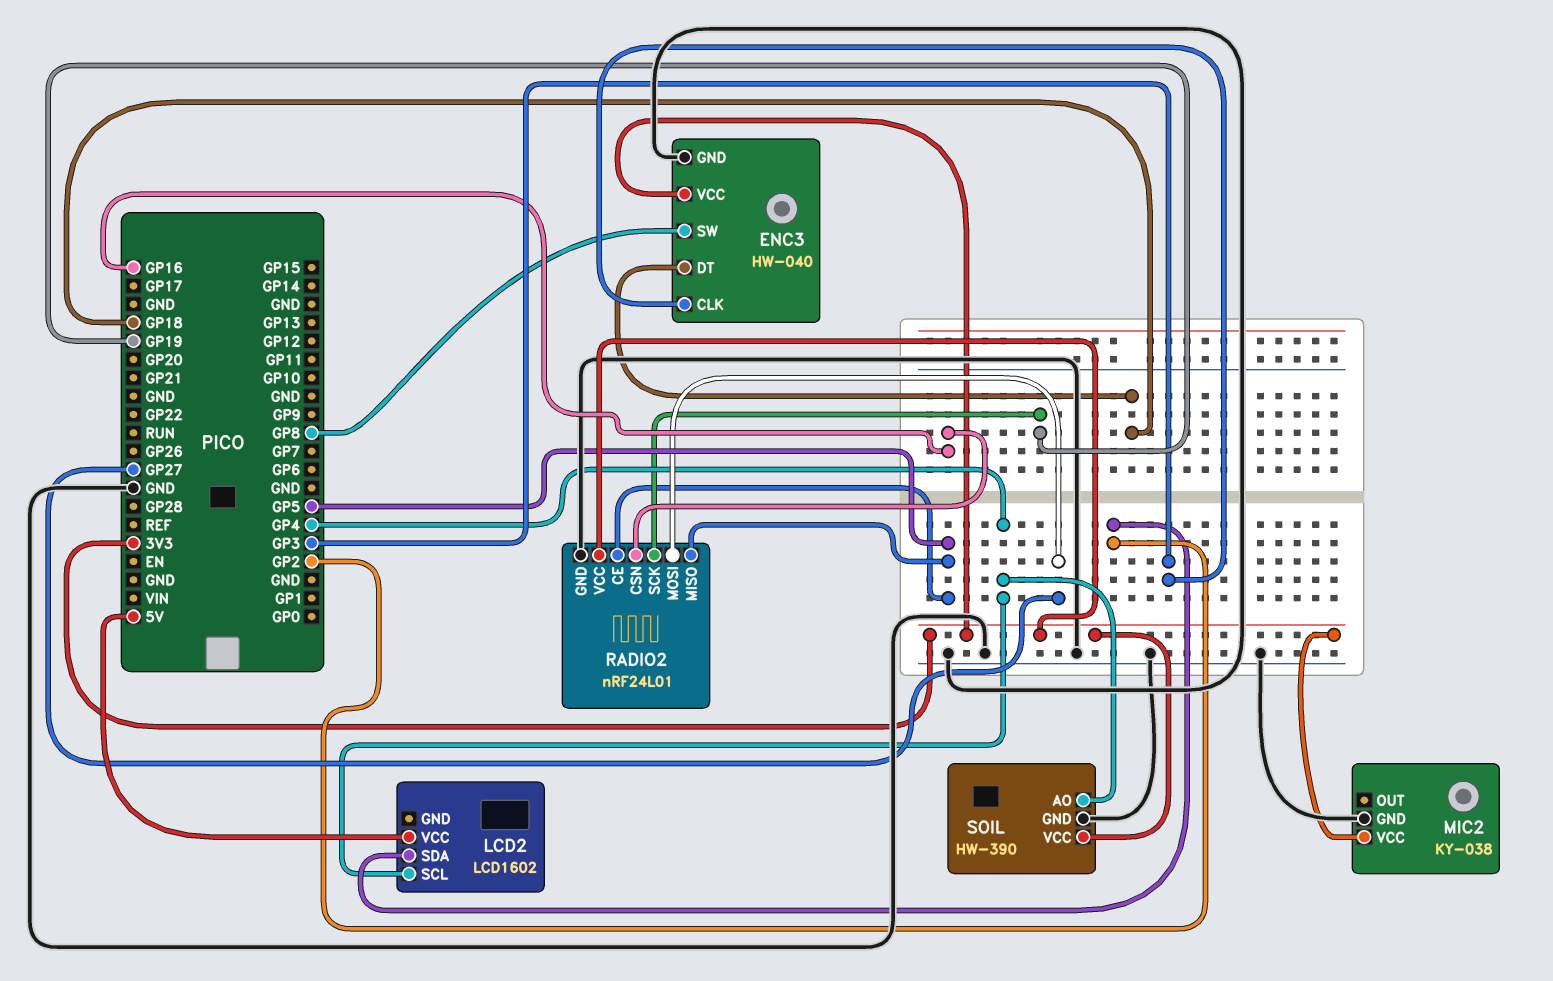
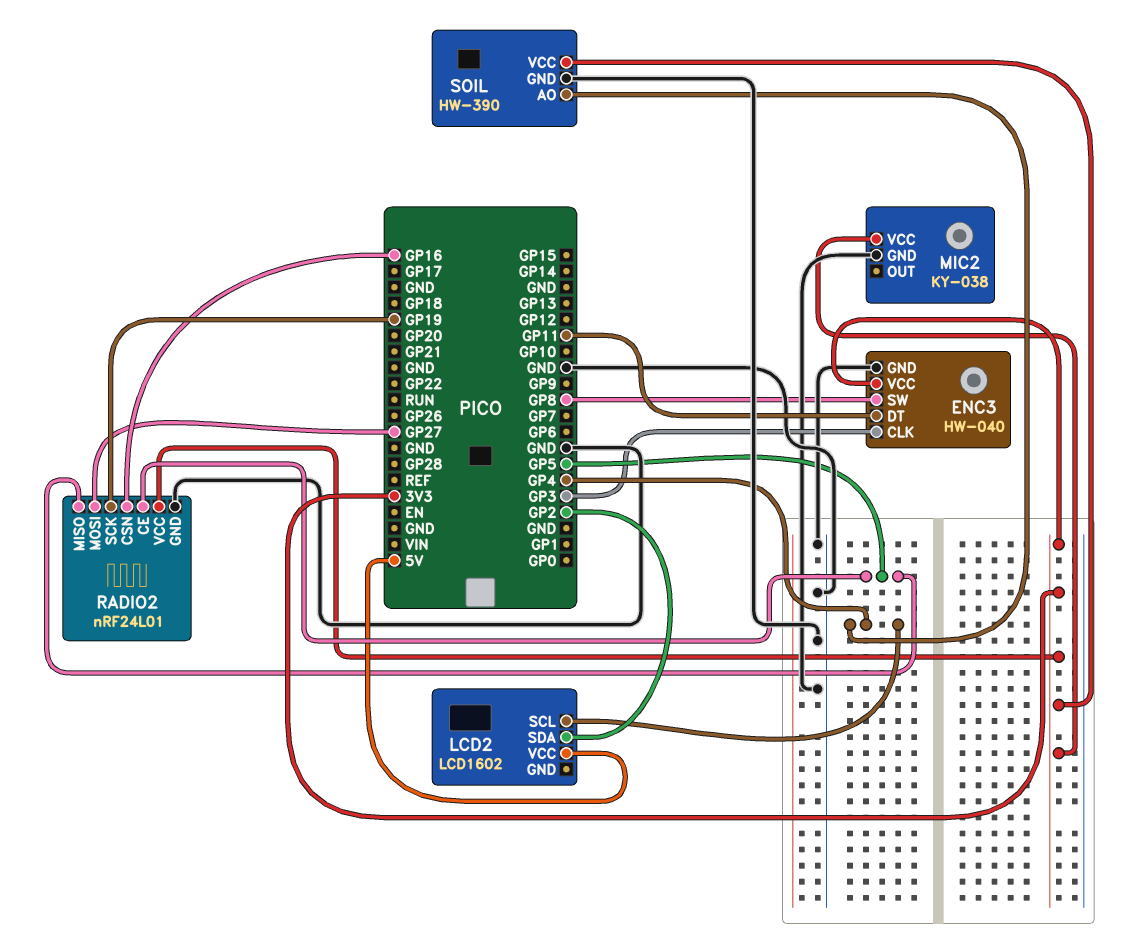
ENC3 pin DT: GP18 -> GP11

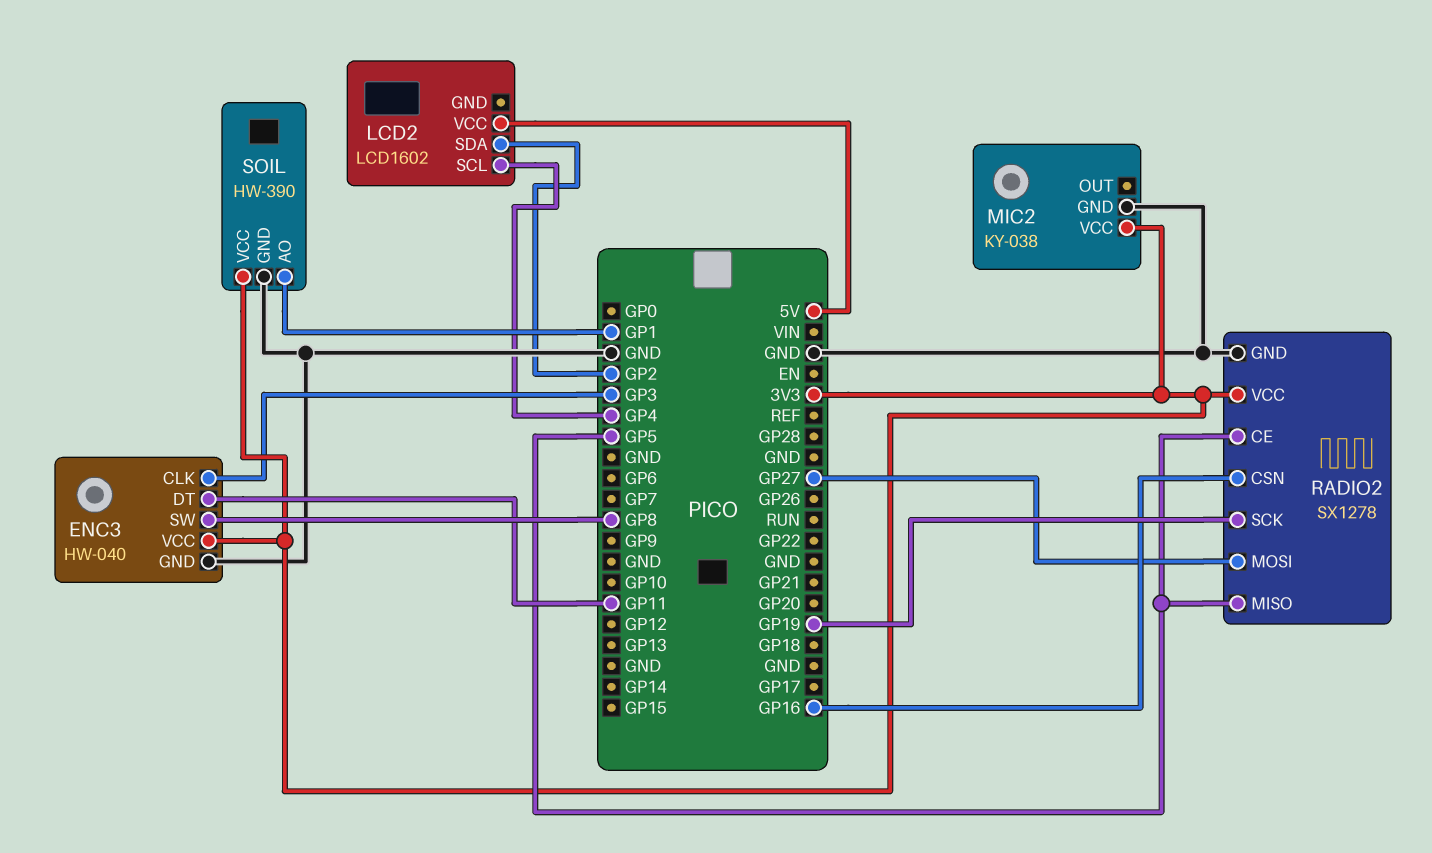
RADIO2: nRF24L01 -> SX1278
SOIL pin AO: GP4 -> GP1

